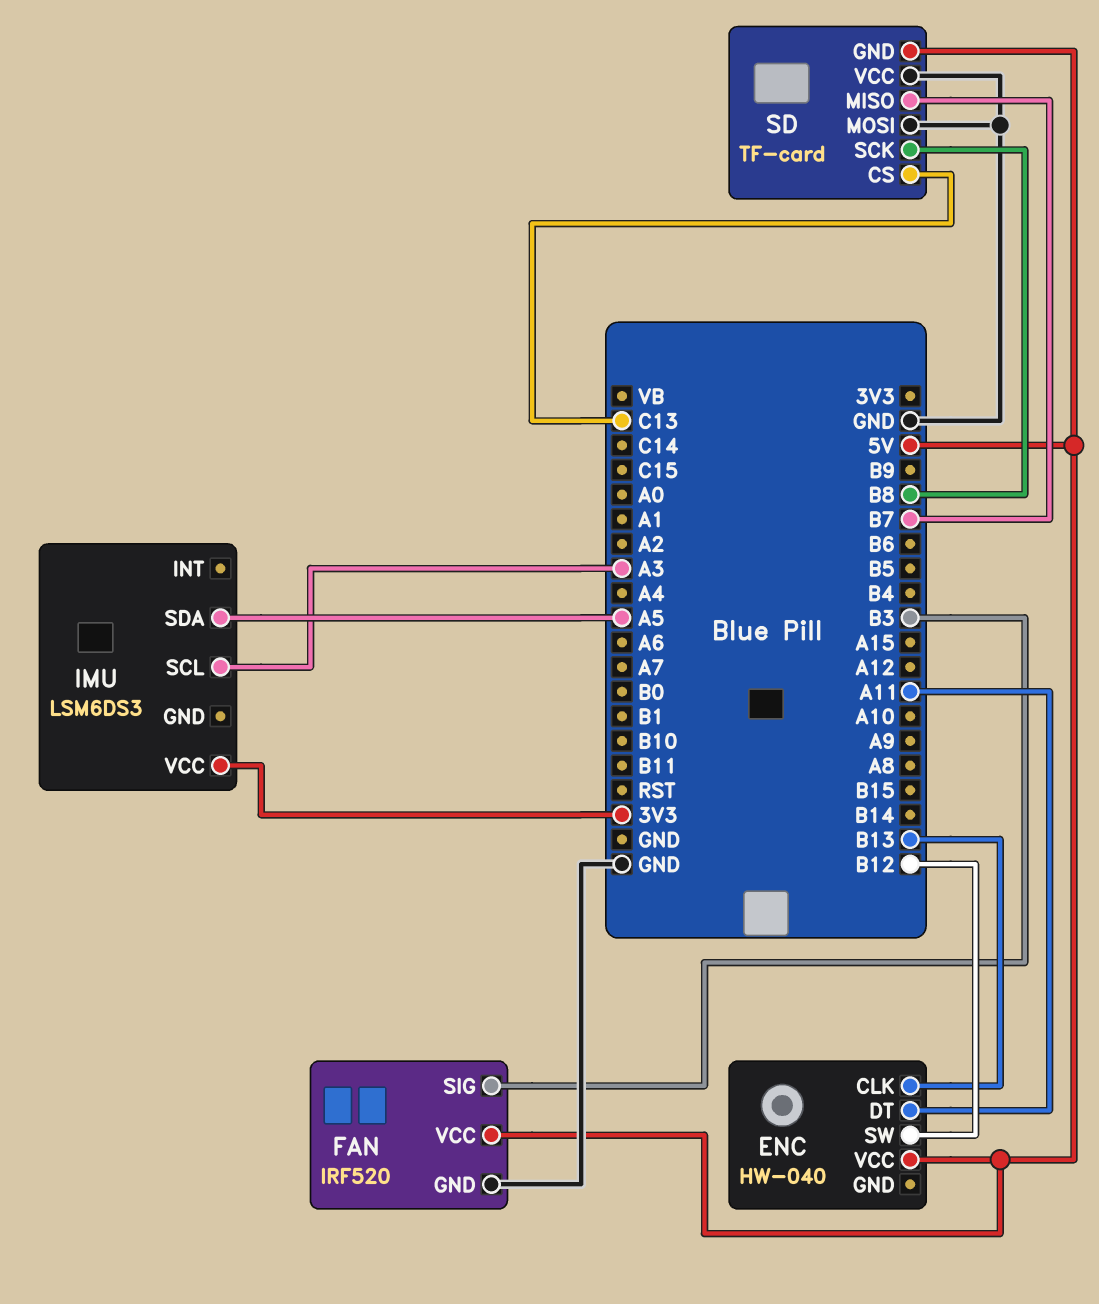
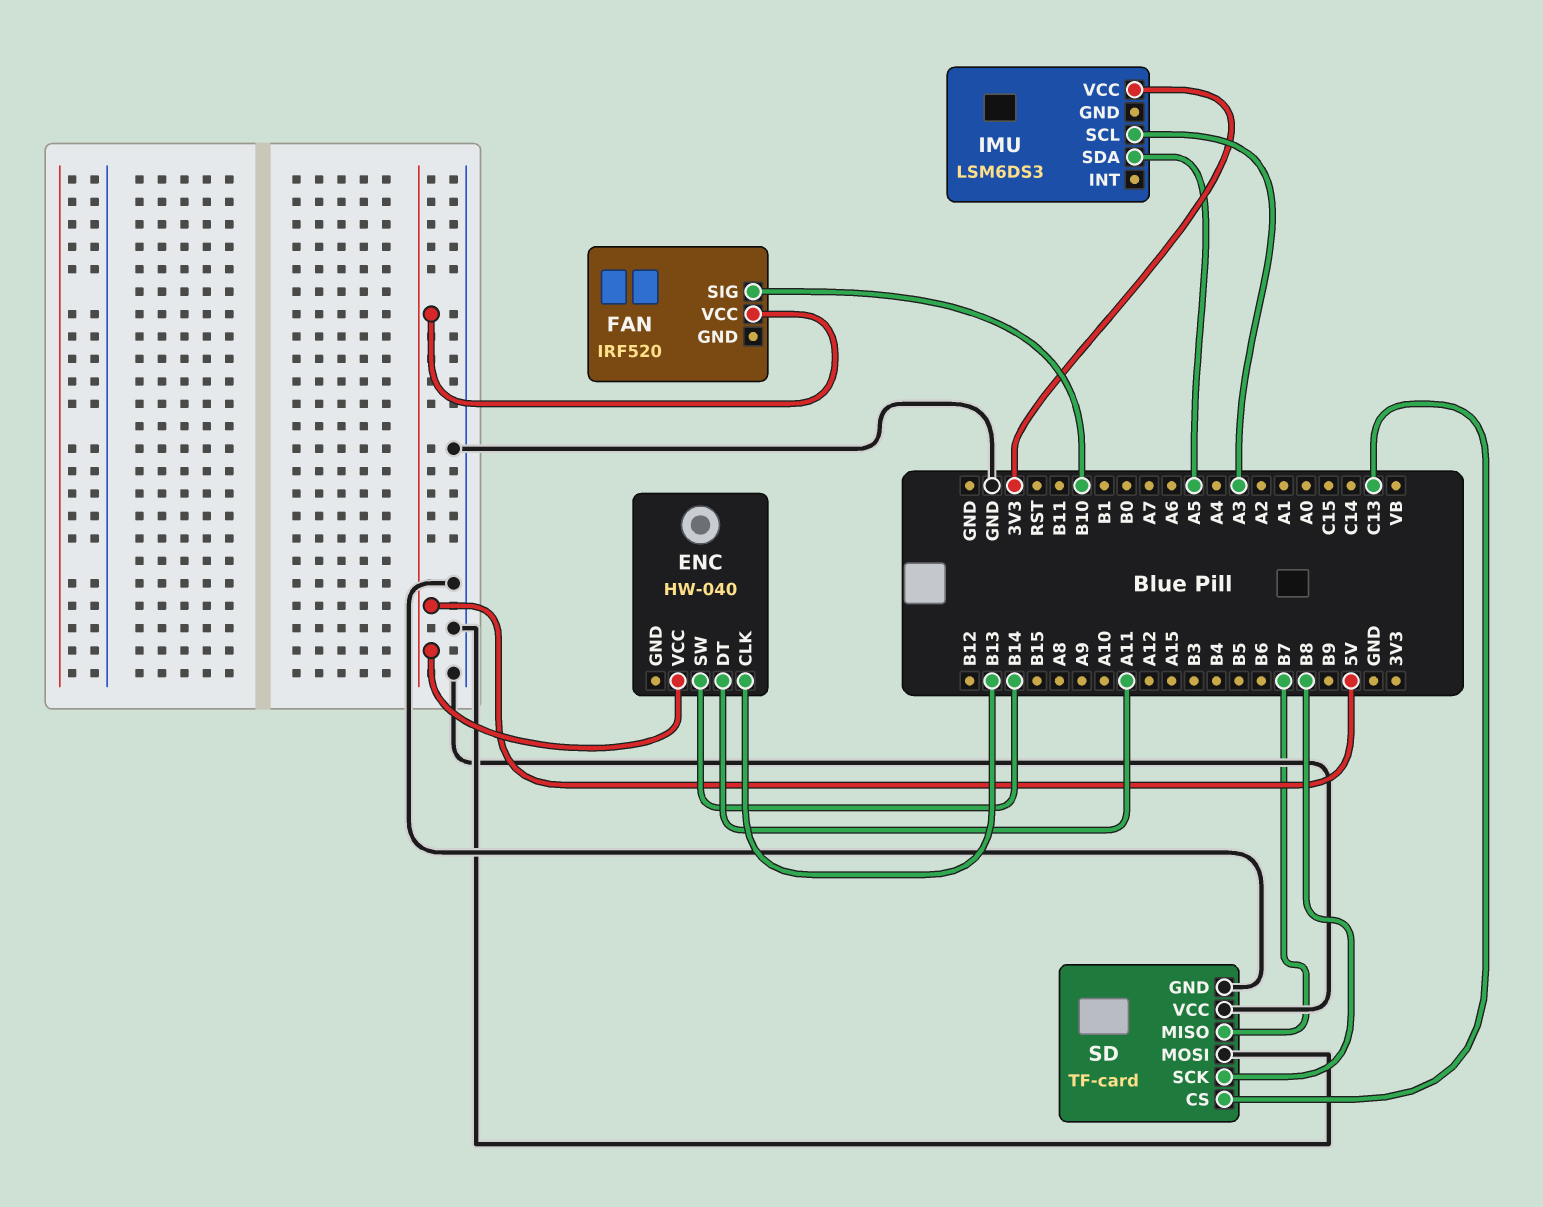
ENC pin SW: B12 -> B14
FAN pin GND: GND -> none
FAN pin SIG: B3 -> B10
SD pin GND: 5V -> GND

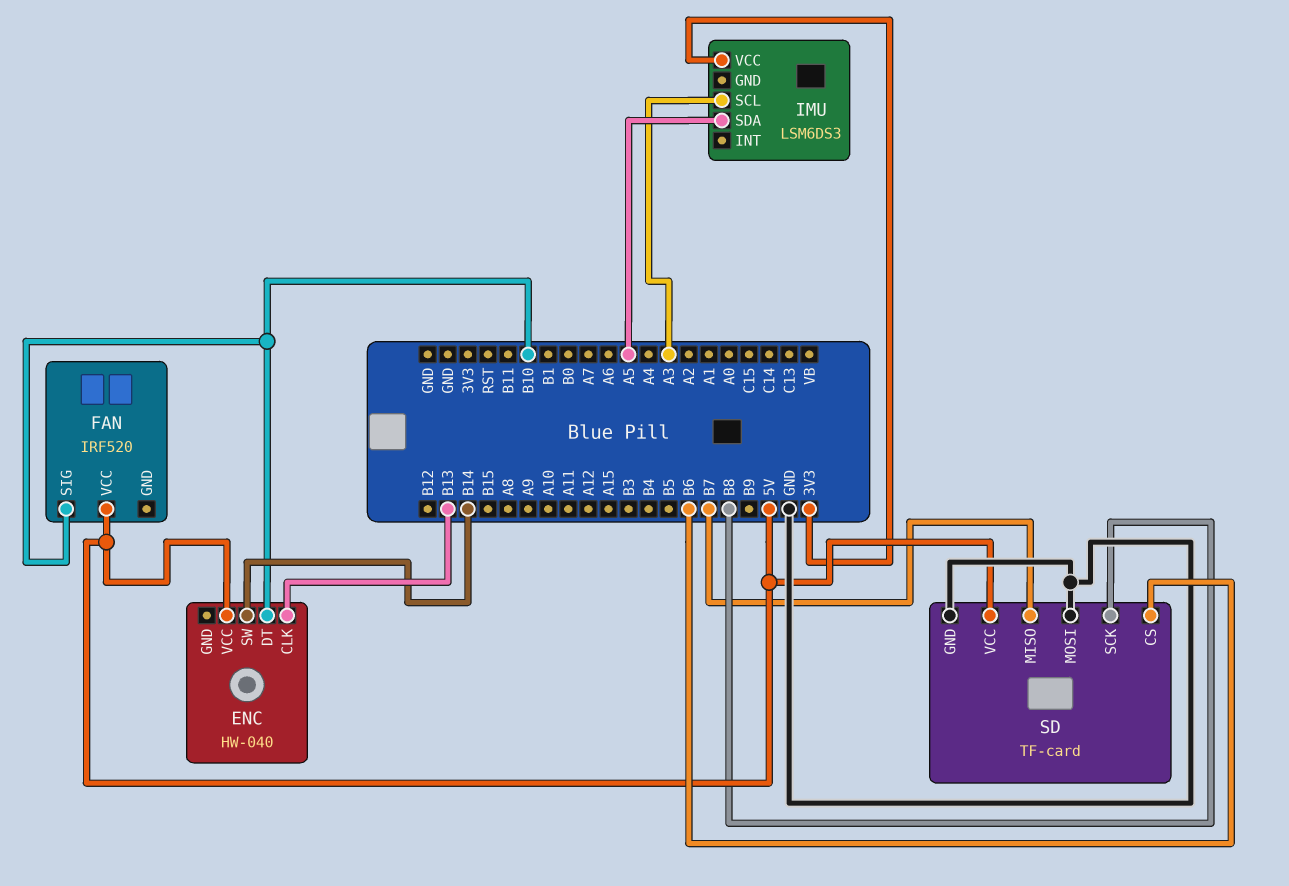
ENC pin DT: A11 -> B10
SD pin CS: C13 -> B6
SD pin VCC: GND -> 5V

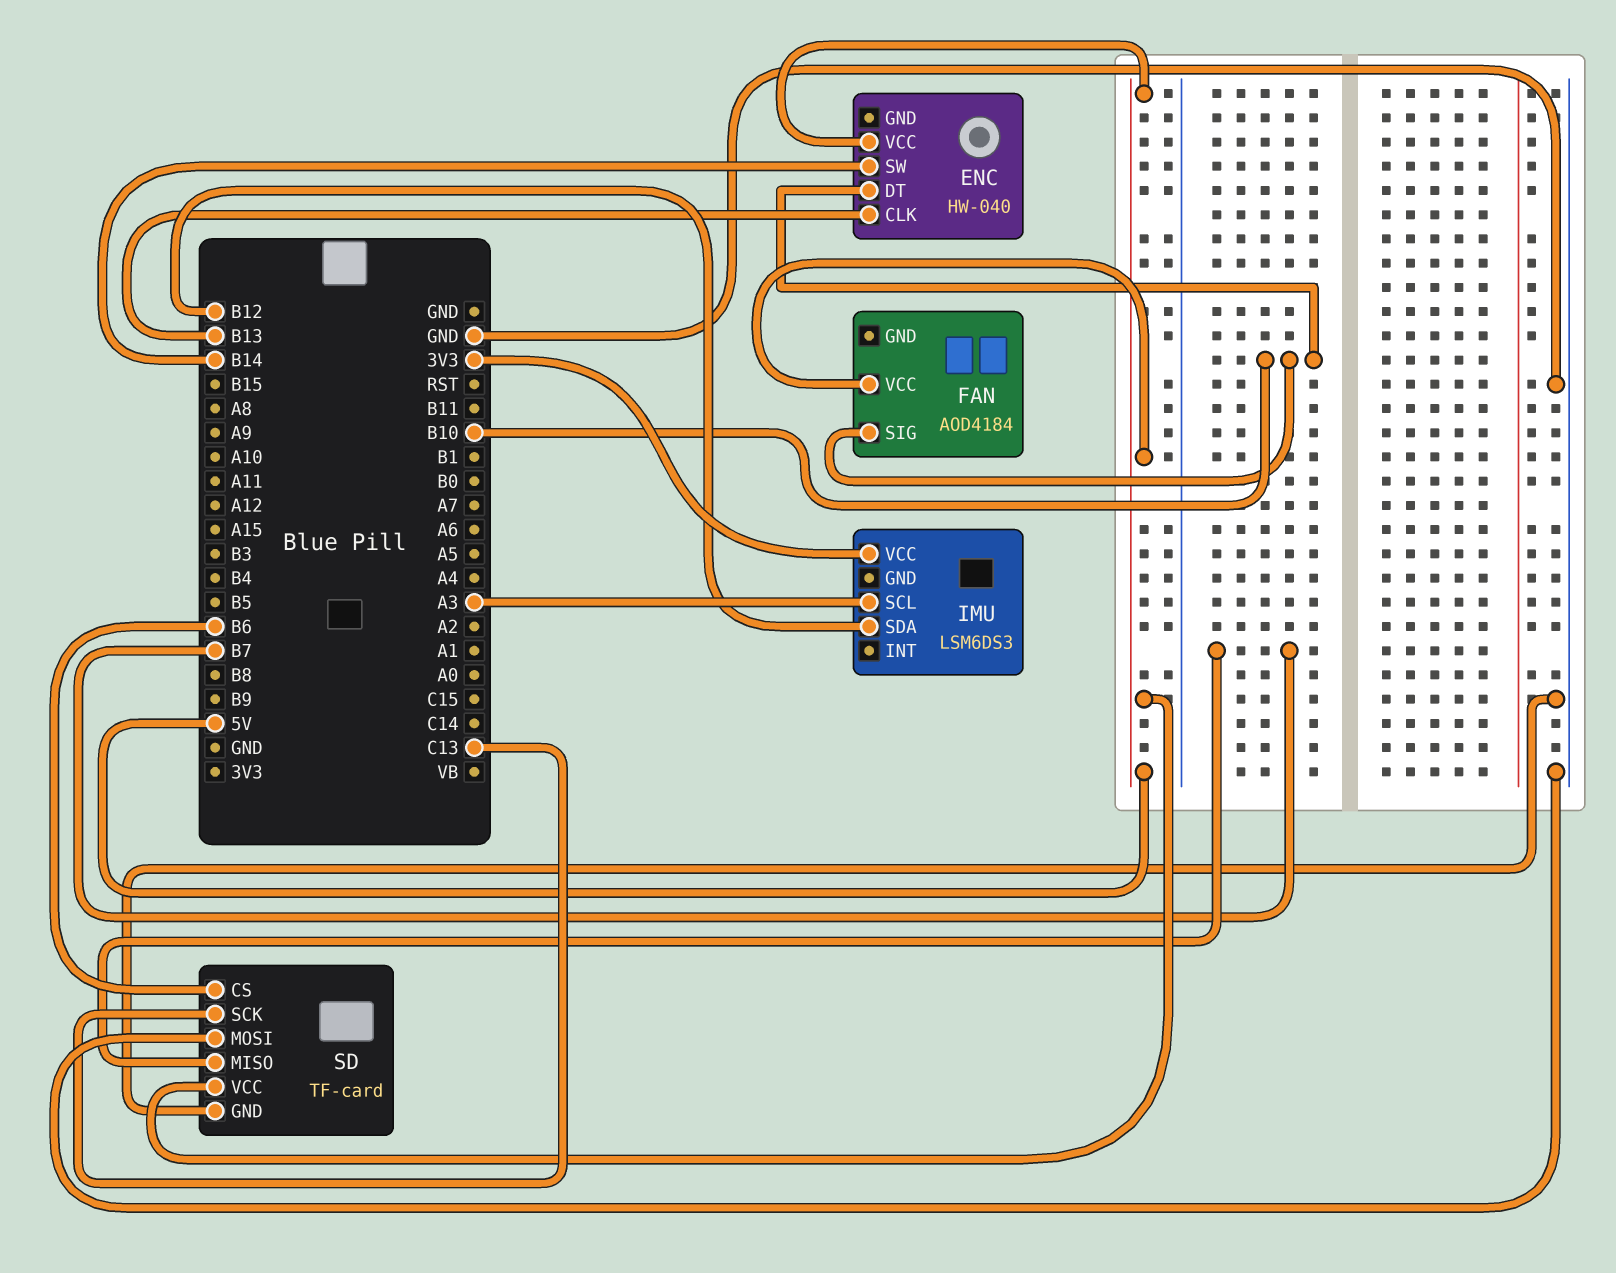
FAN: IRF520 -> AOD4184
IMU pin SDA: A5 -> B12
SD pin SCK: B8 -> C13

